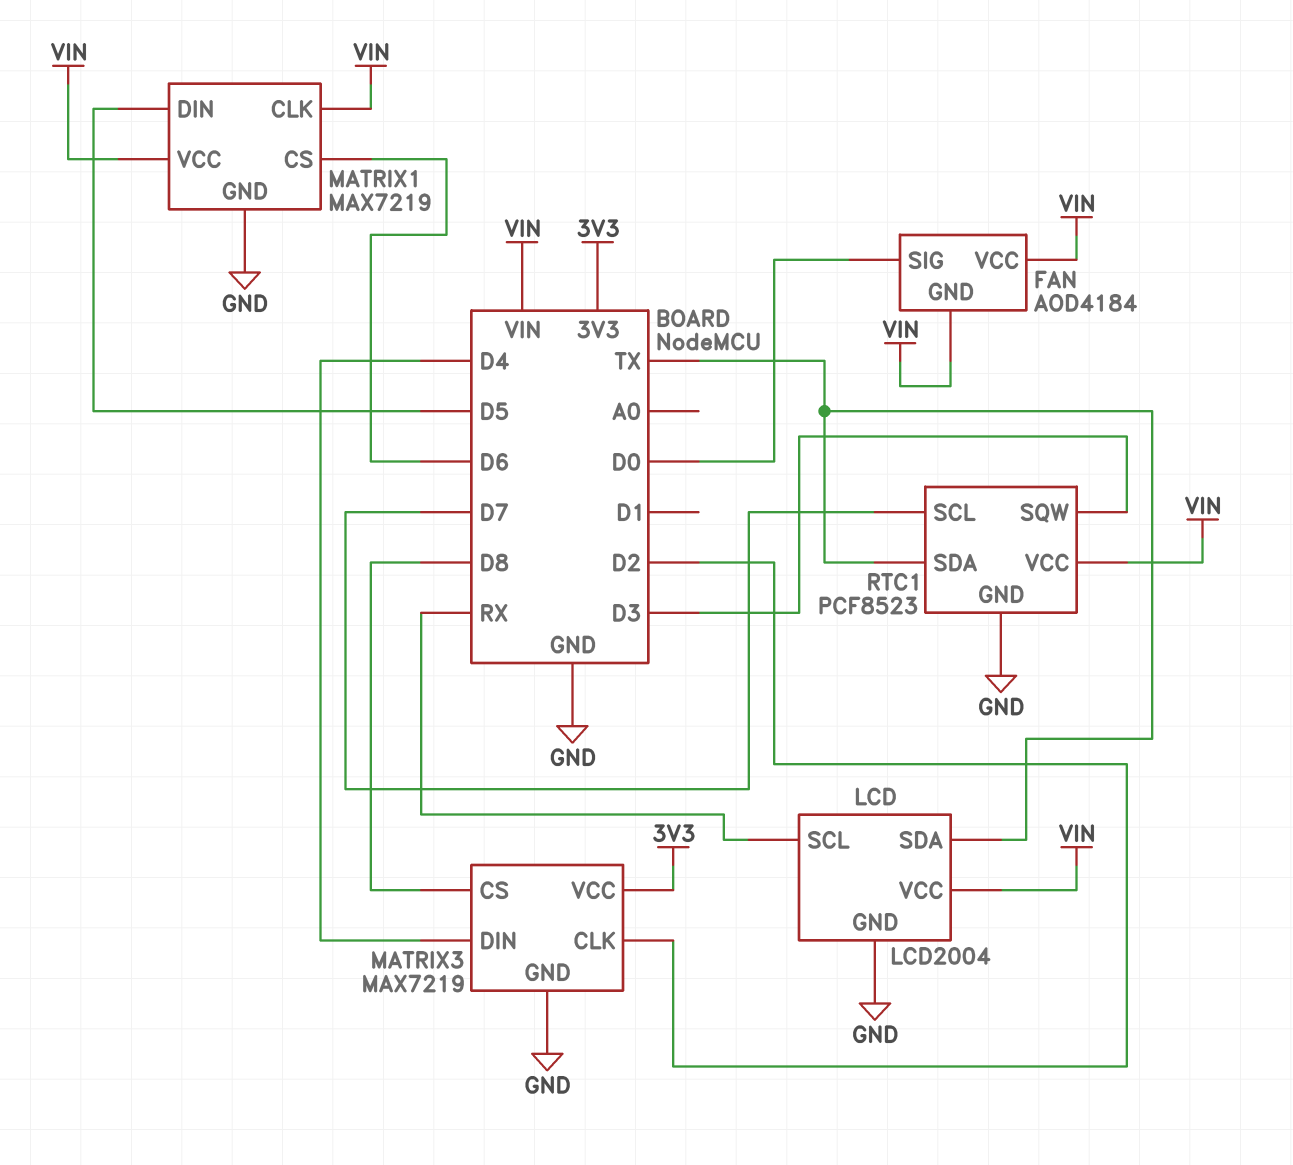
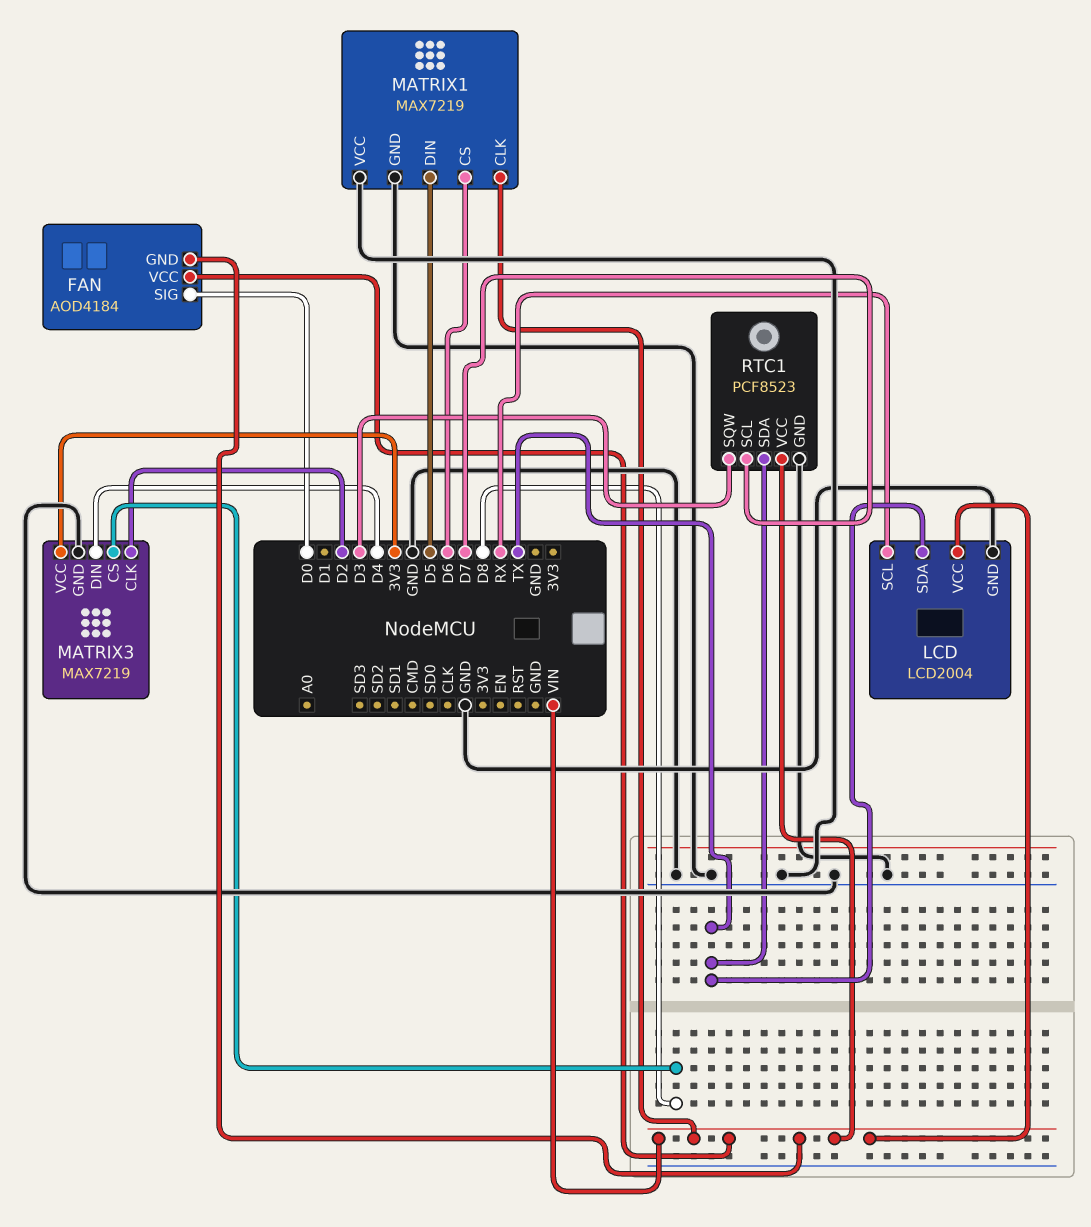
MATRIX1 pin VCC: VIN -> GND

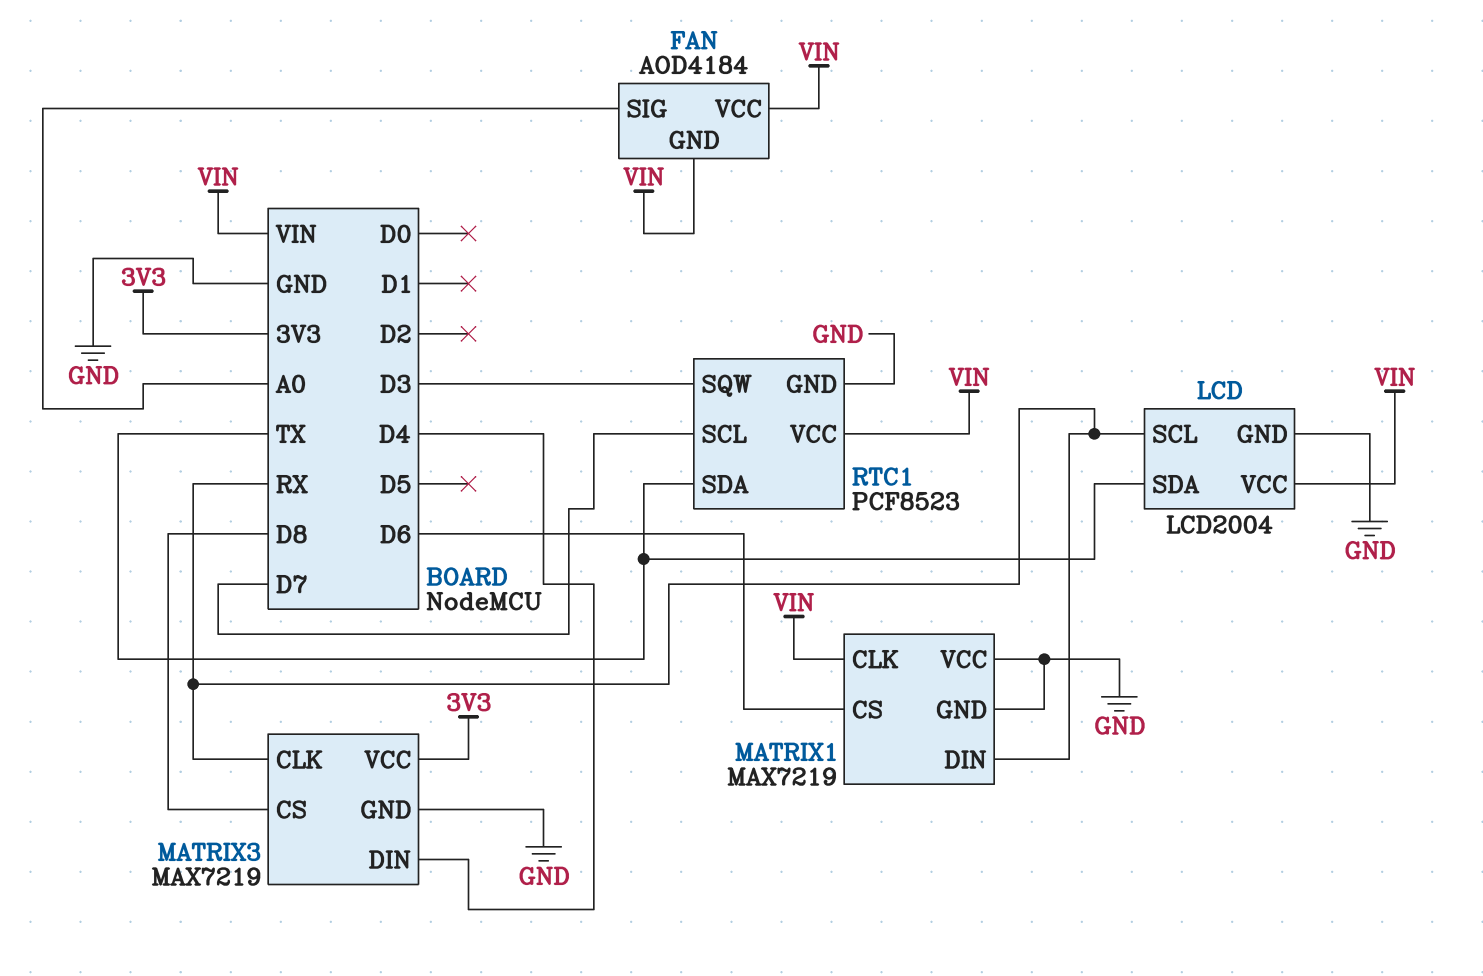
FAN pin SIG: D0 -> A0
MATRIX1 pin DIN: D5 -> RX
MATRIX3 pin CLK: D2 -> RX

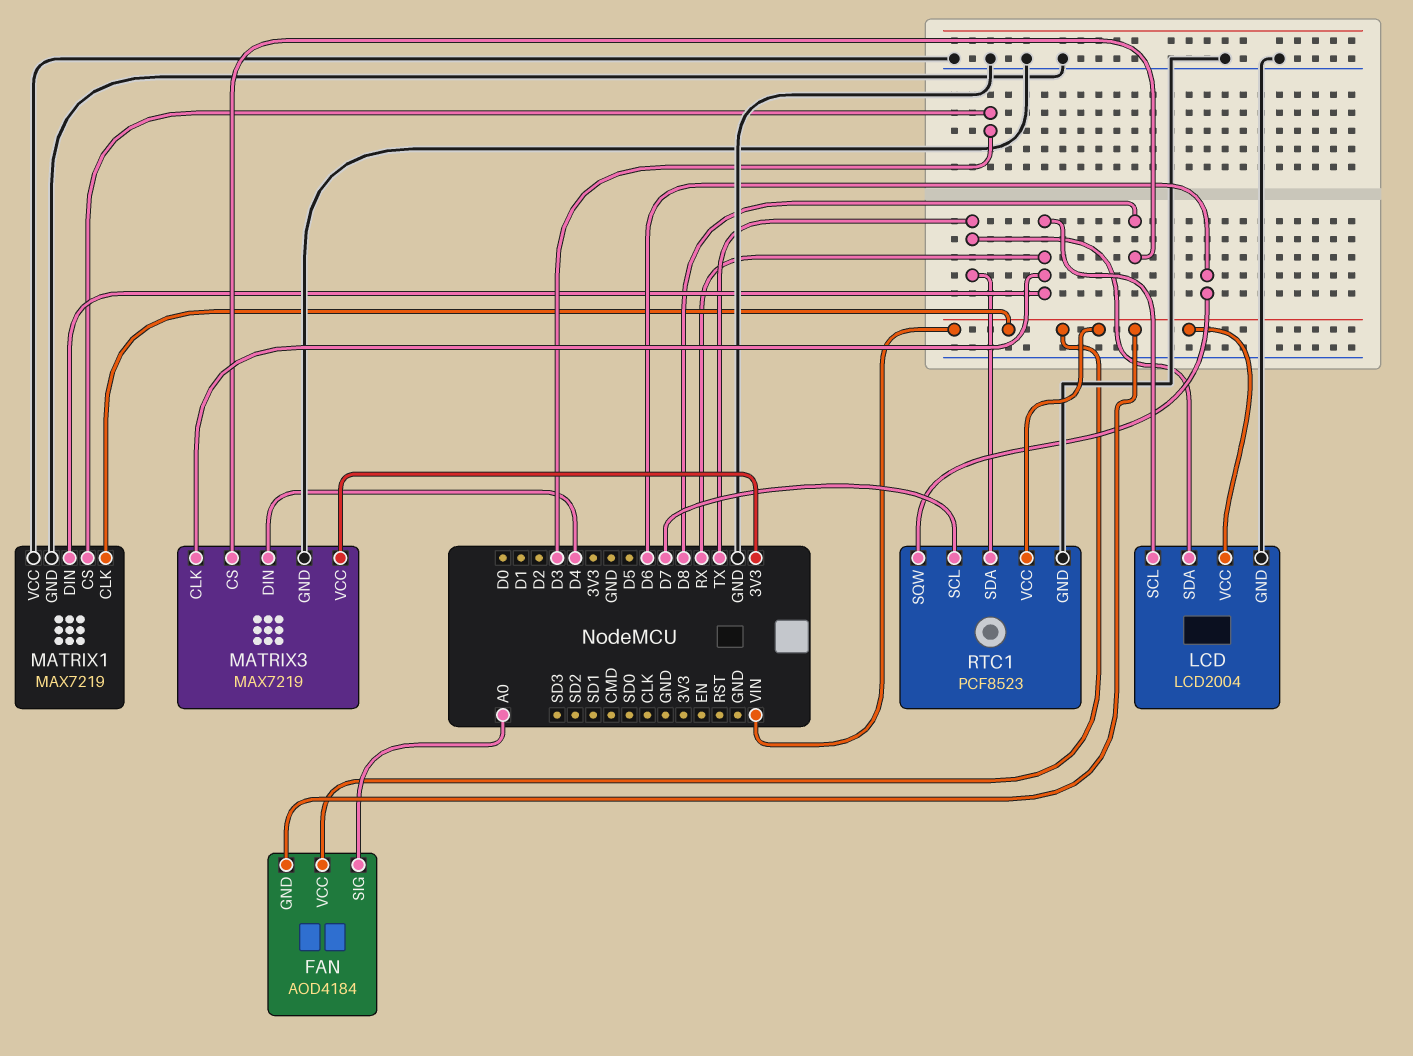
MATRIX1 pin CS: D6 -> D3
RTC1 pin SQW: D3 -> D6

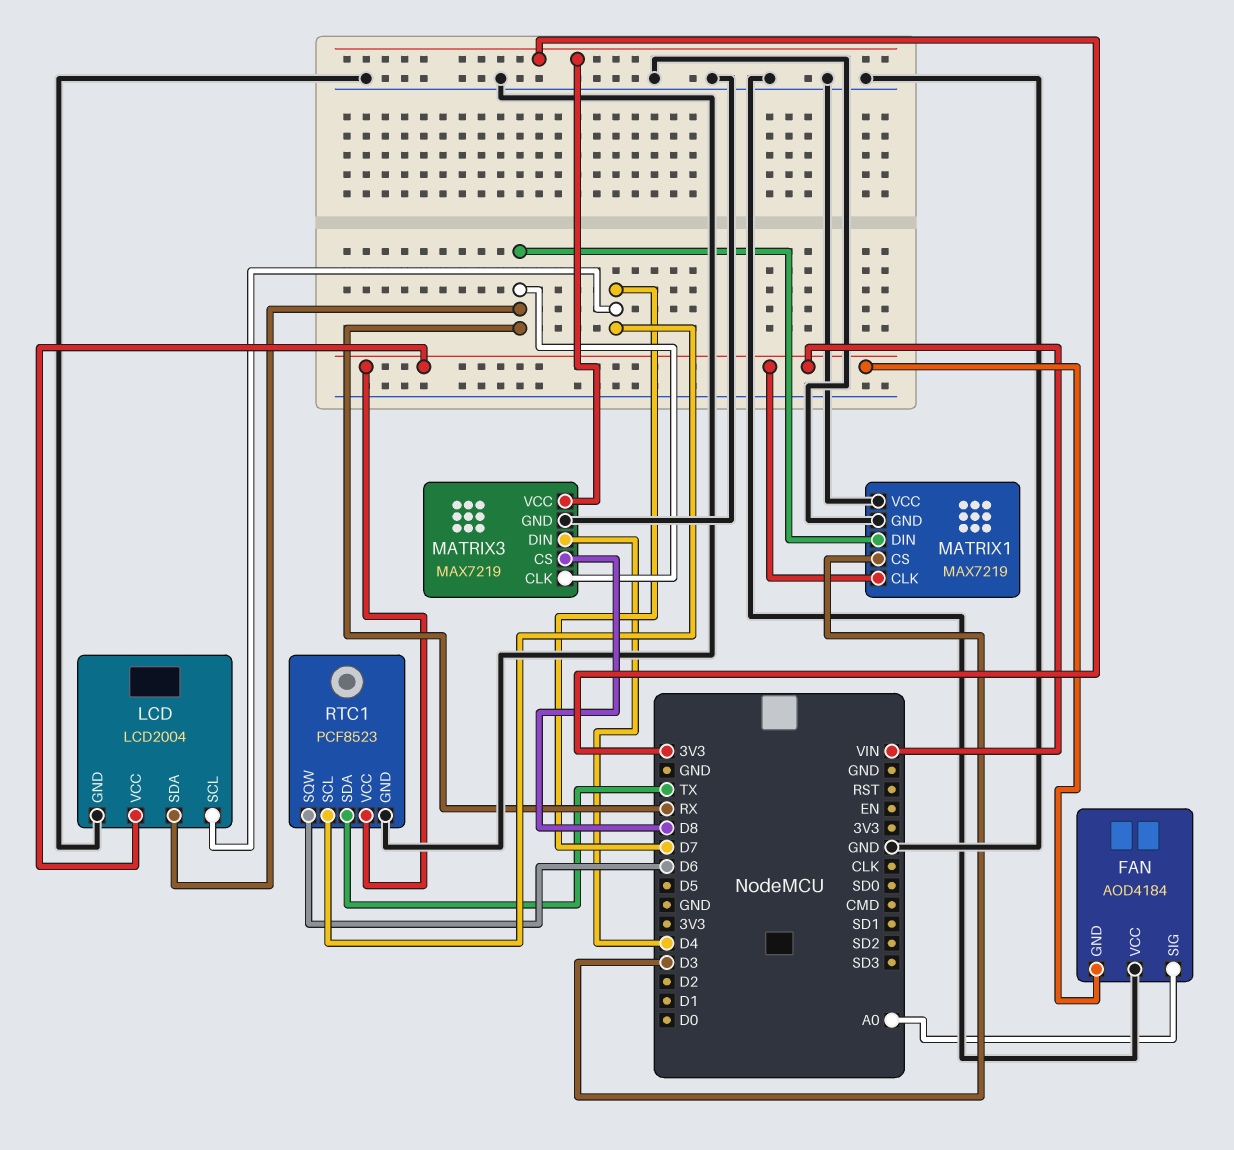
FAN pin VCC: VIN -> GND
LCD pin SCL: RX -> D7
LCD pin SDA: TX -> RX

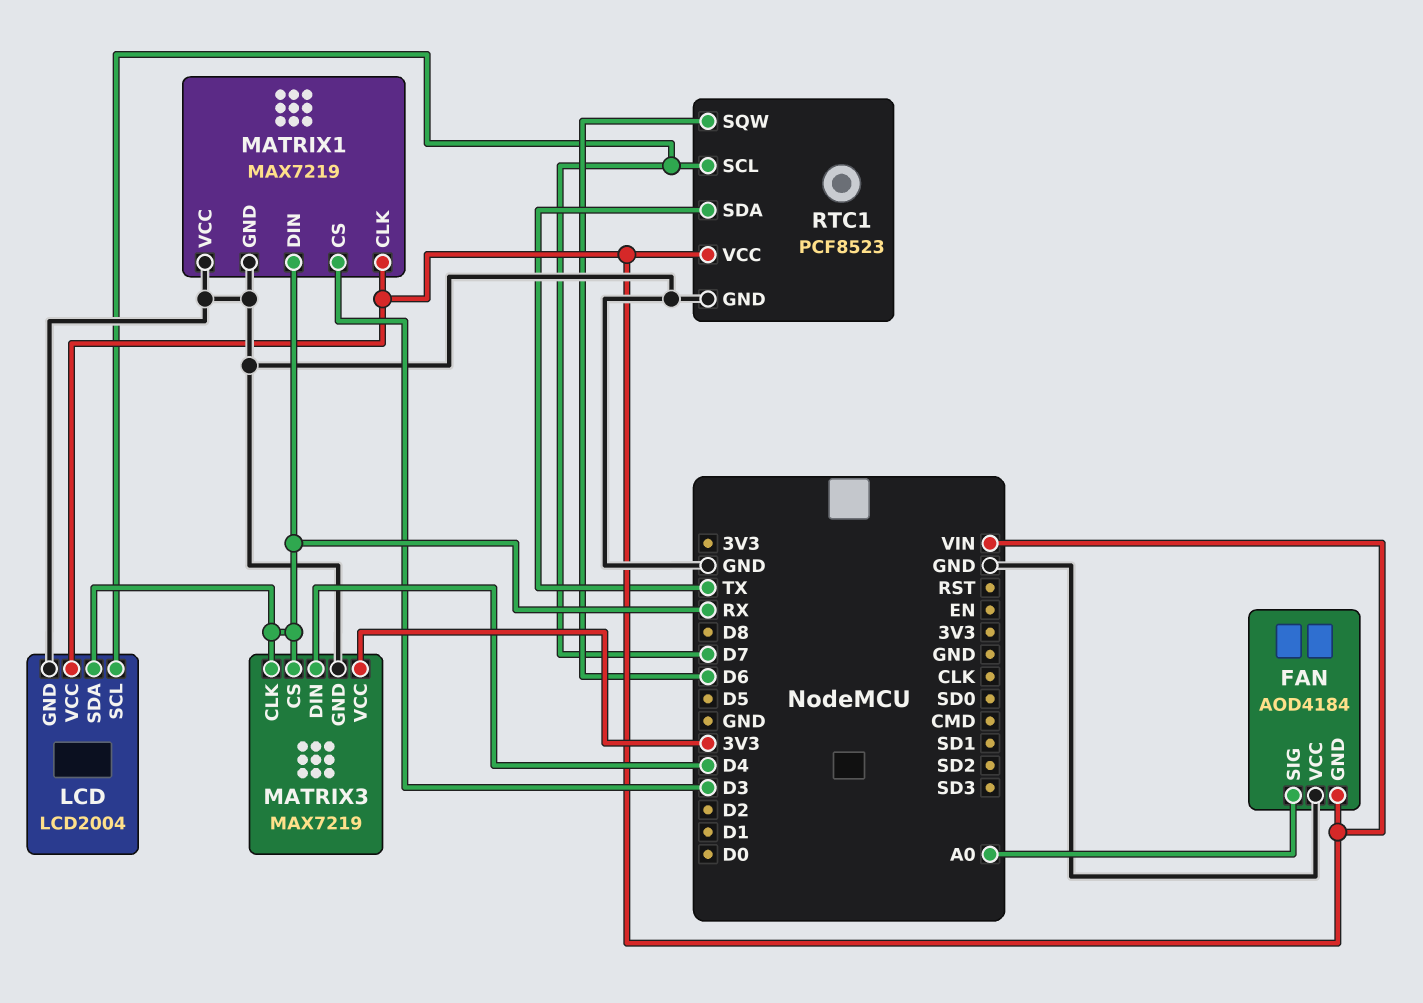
MATRIX3 pin CS: D8 -> RX

